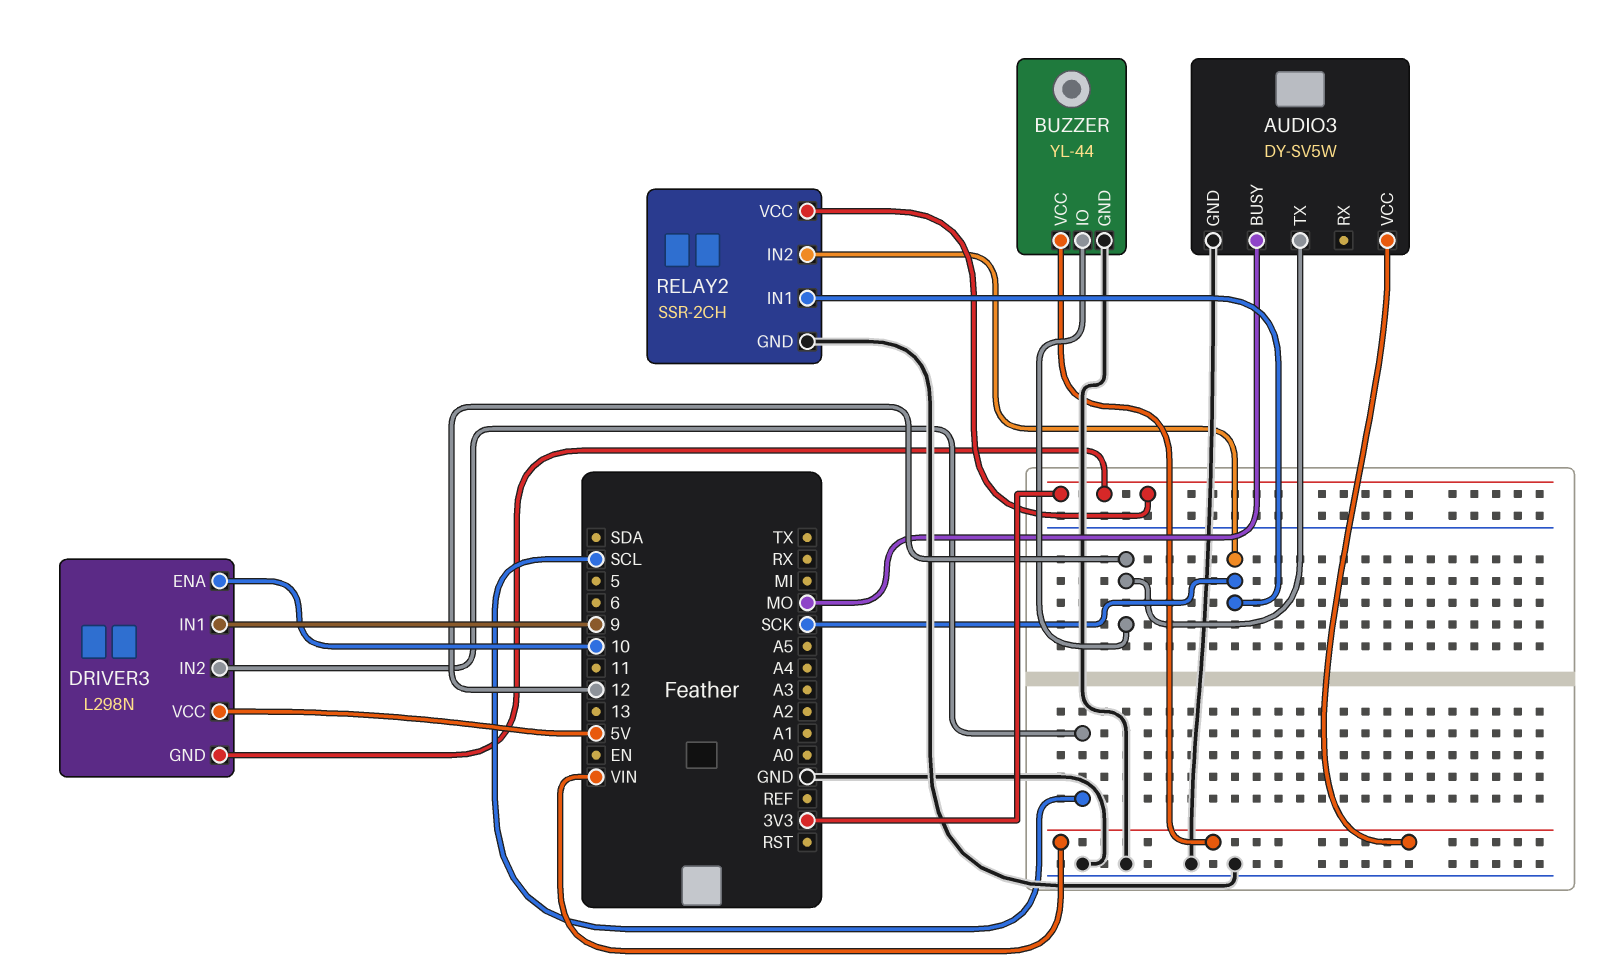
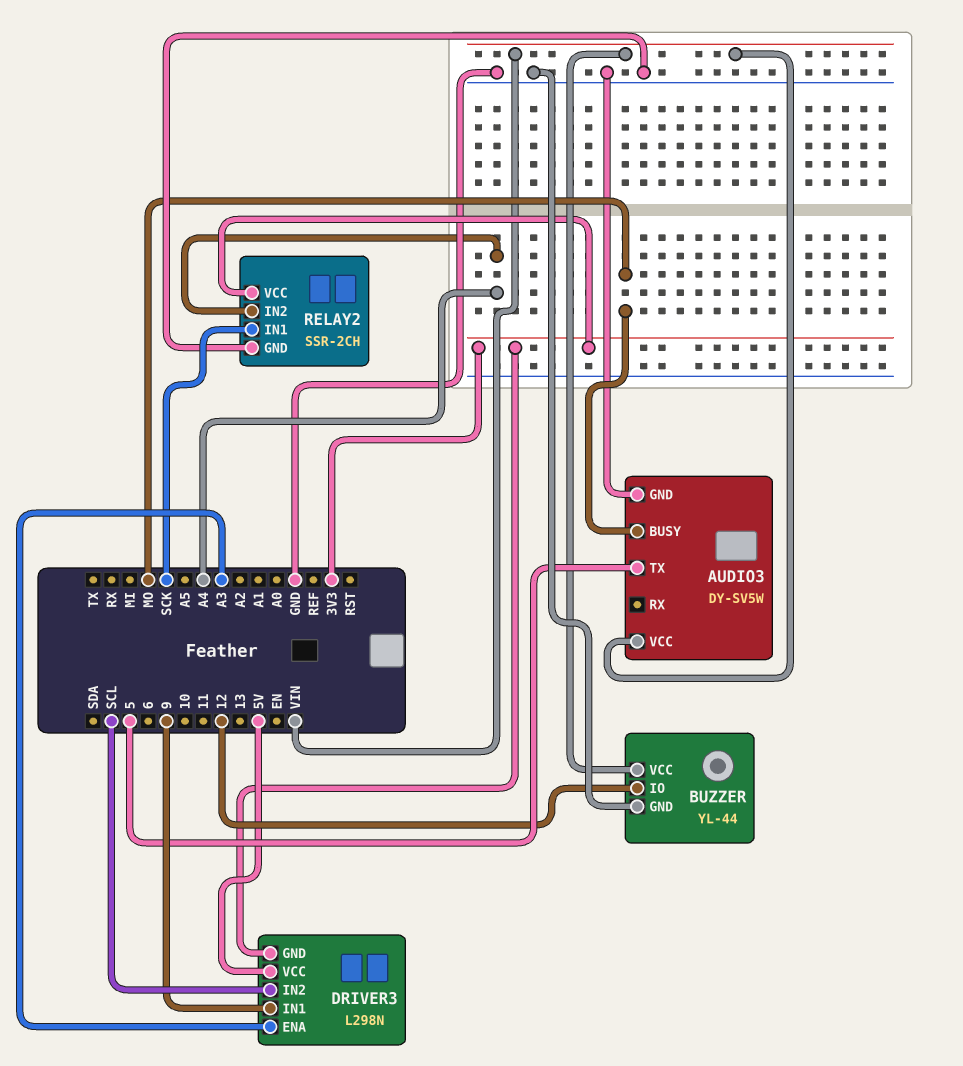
AUDIO3 pin TX: 12 -> 5
DRIVER3 pin ENA: 10 -> A3
RELAY2 pin IN2: SCK -> A4

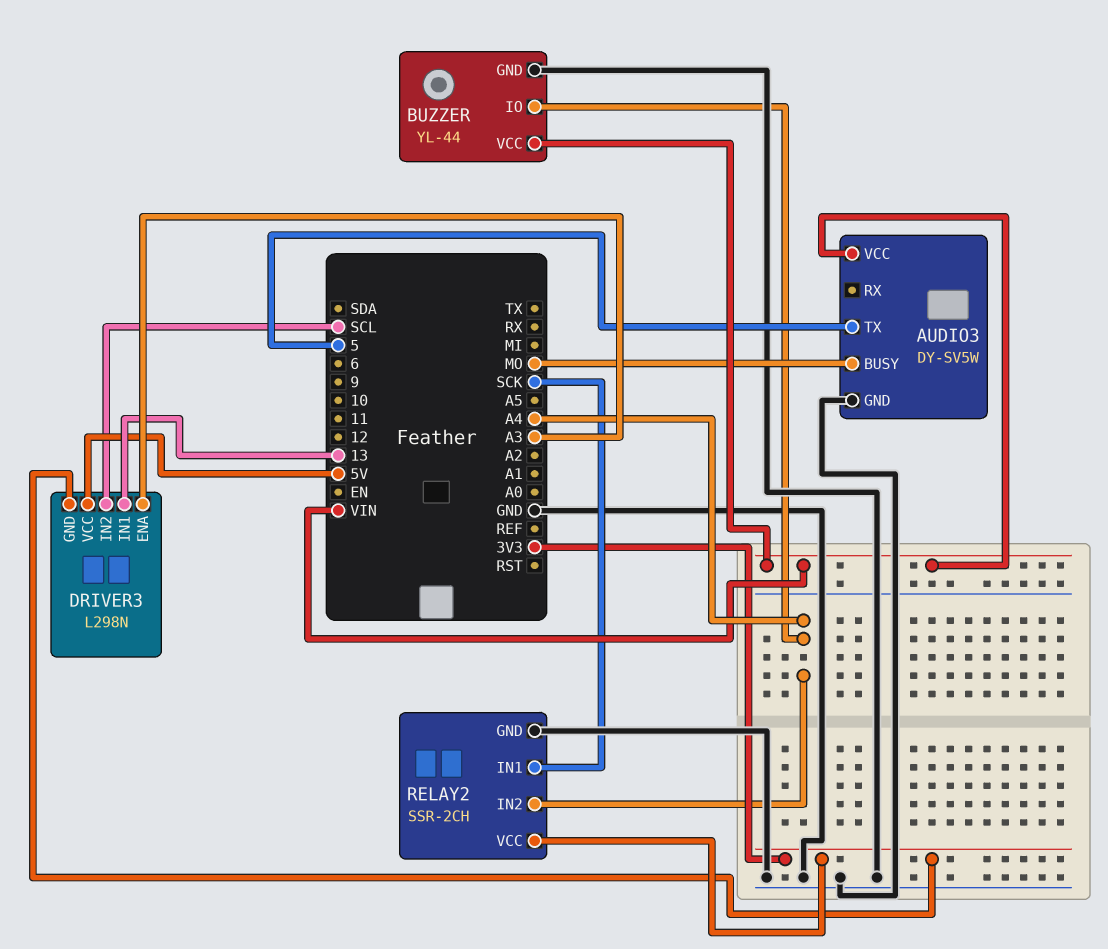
BUZZER pin IO: 12 -> A4
DRIVER3 pin IN1: 9 -> 13

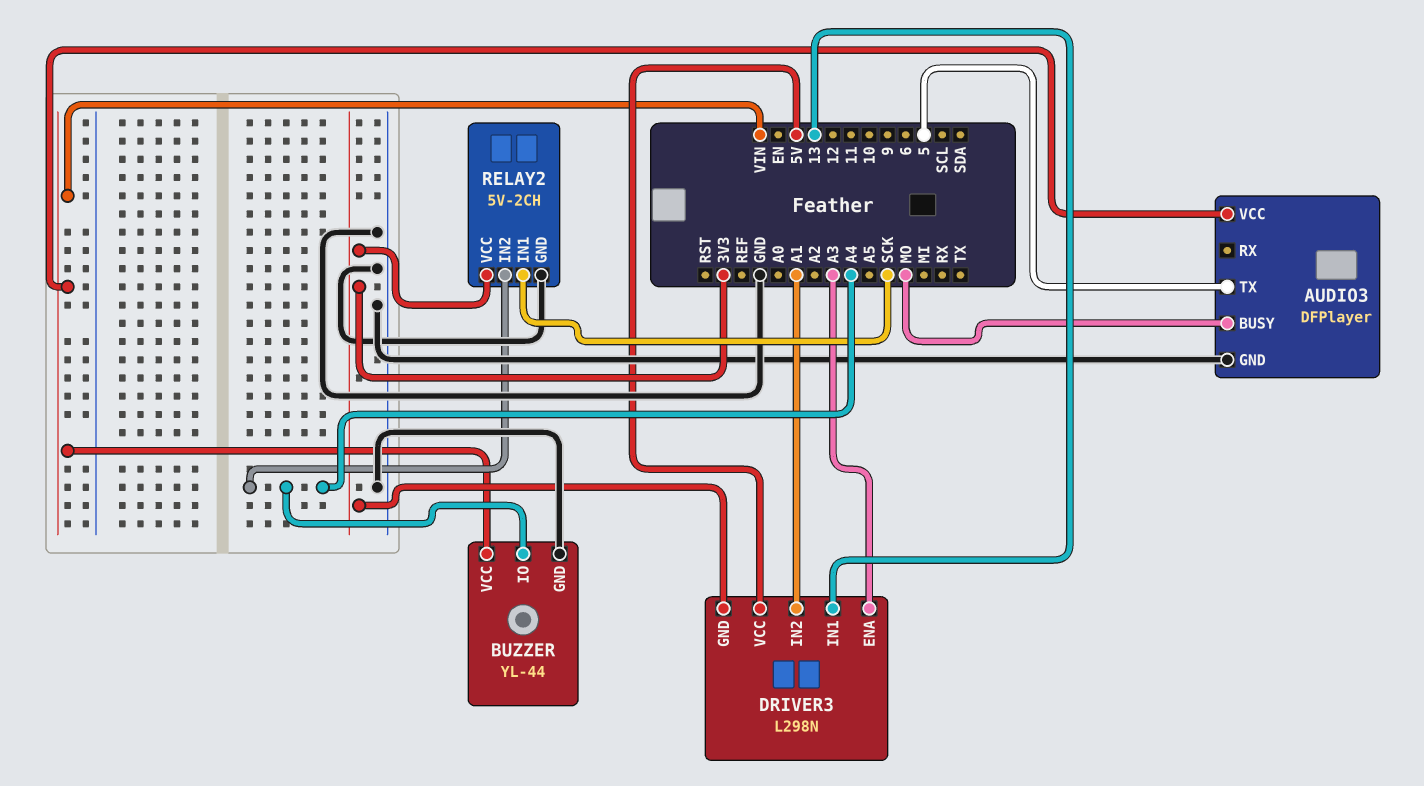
AUDIO3: DY-SV5W -> DFPlayer
DRIVER3 pin IN2: SCL -> A1
RELAY2: SSR-2CH -> 5V-2CH

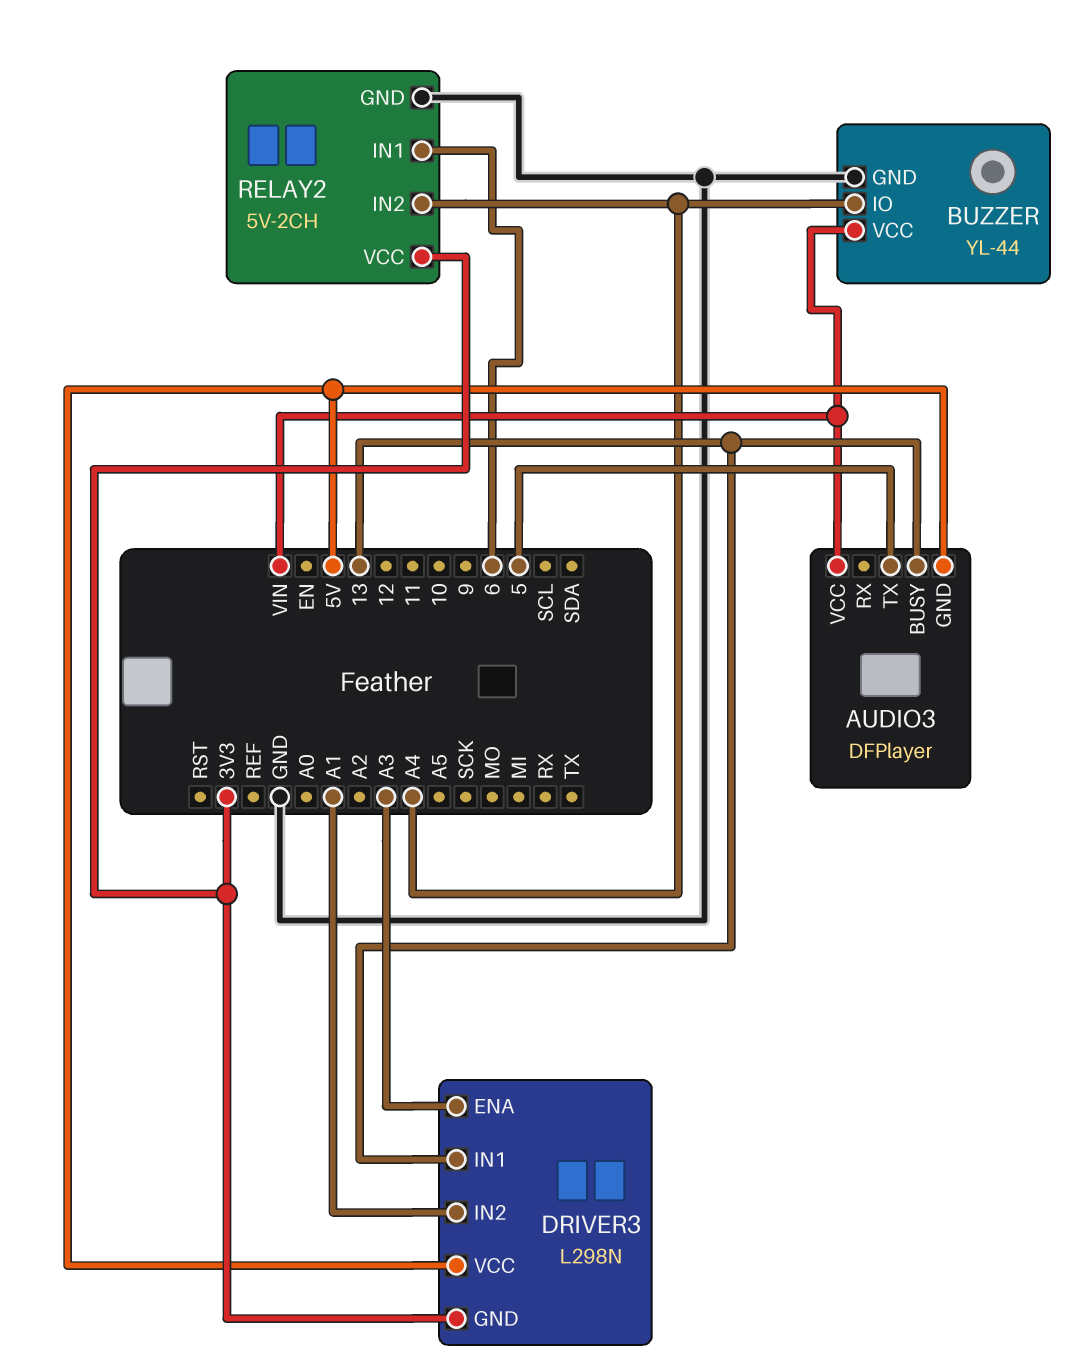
AUDIO3 pin BUSY: MO -> 13
AUDIO3 pin GND: GND -> 5V
RELAY2 pin IN1: SCK -> 6

